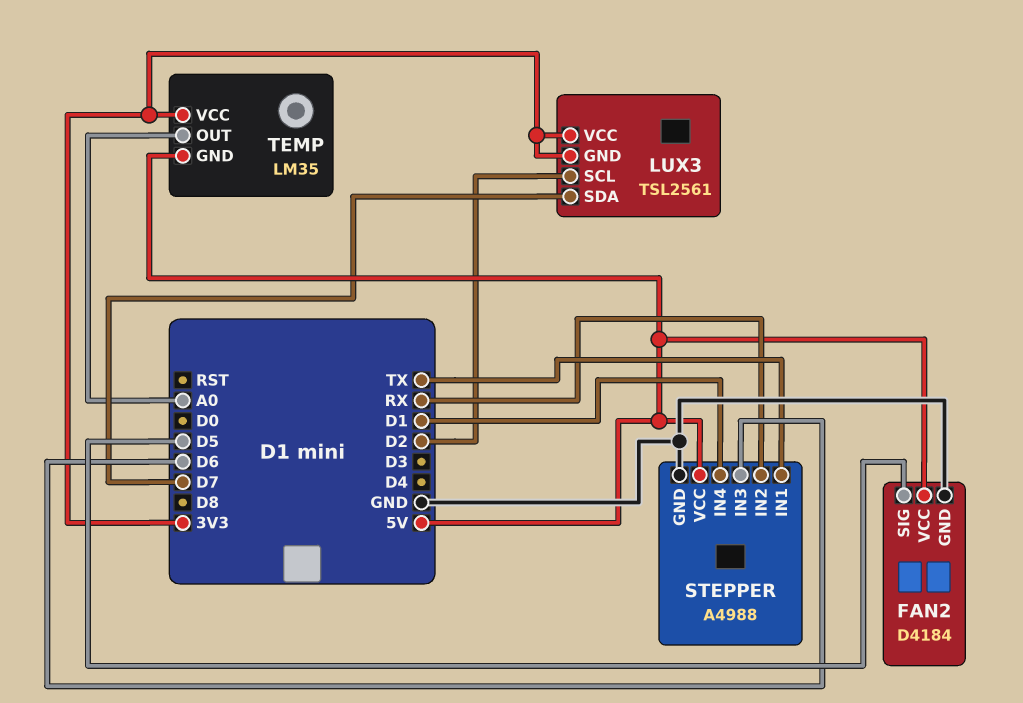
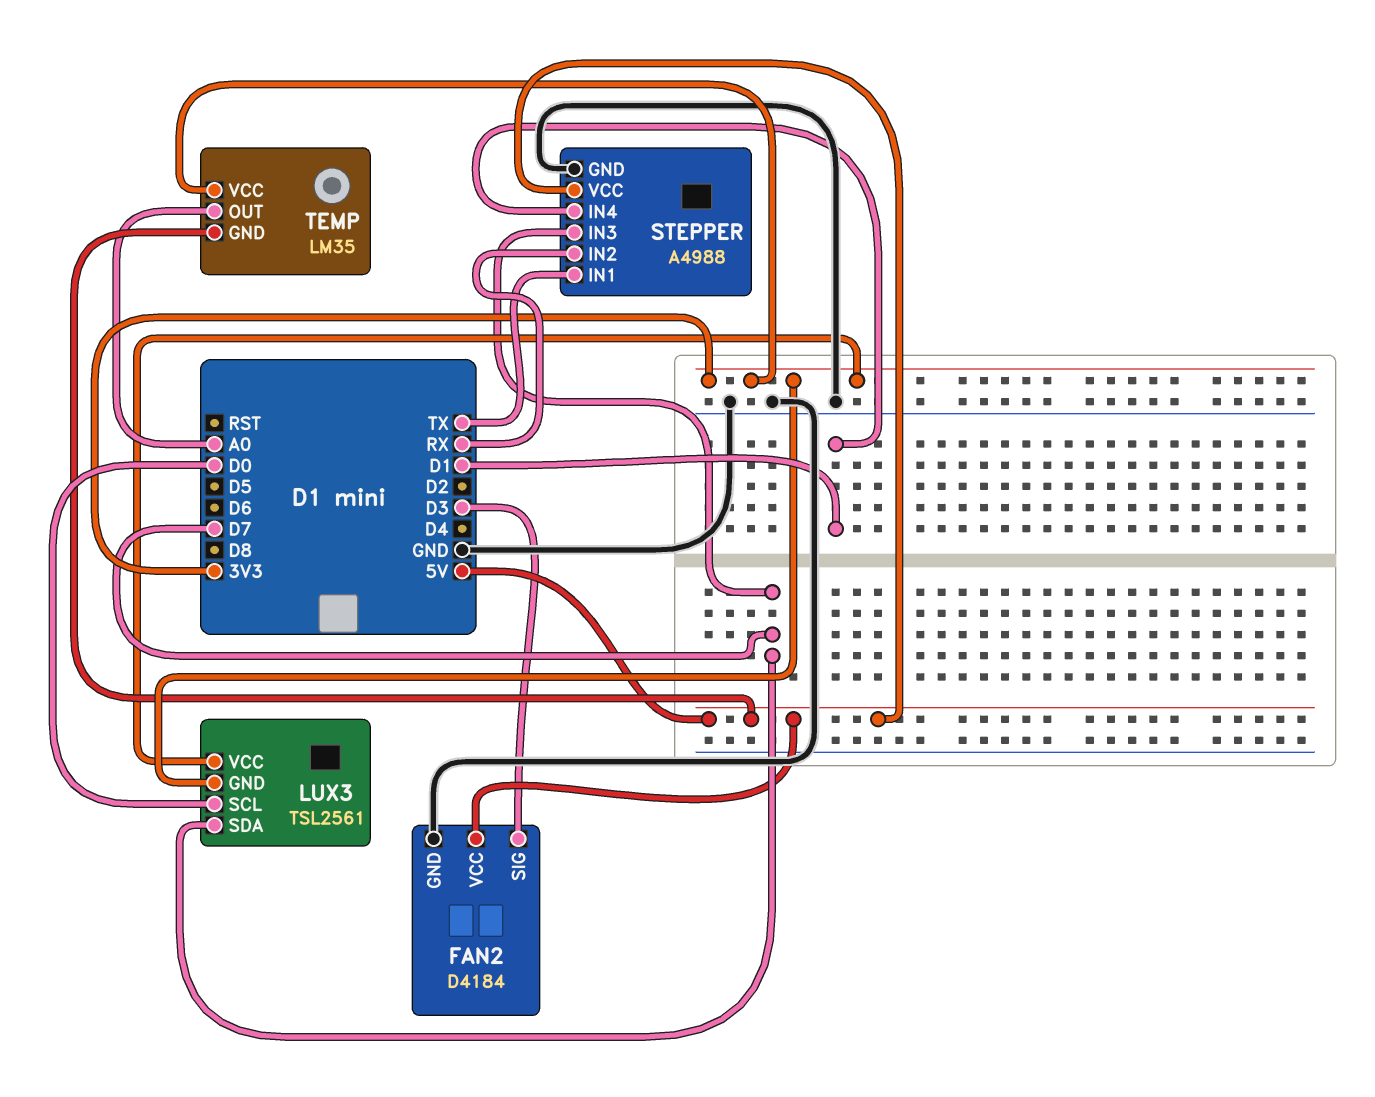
FAN2 pin SIG: D5 -> D3
LUX3 pin SCL: D2 -> D0
STEPPER pin IN3: D6 -> D7

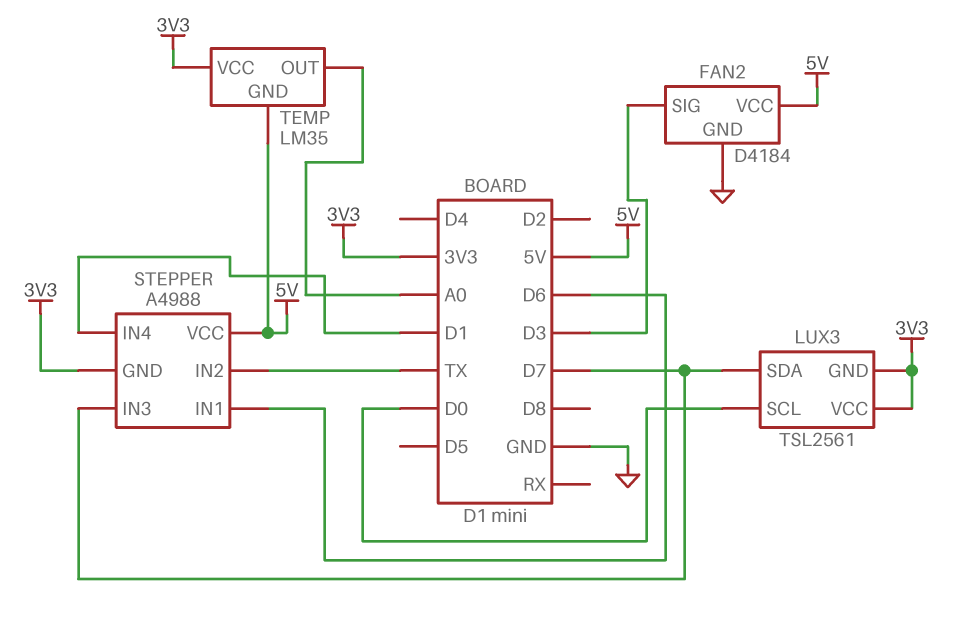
STEPPER pin GND: GND -> 3V3
STEPPER pin IN1: TX -> D6
STEPPER pin IN2: RX -> TX

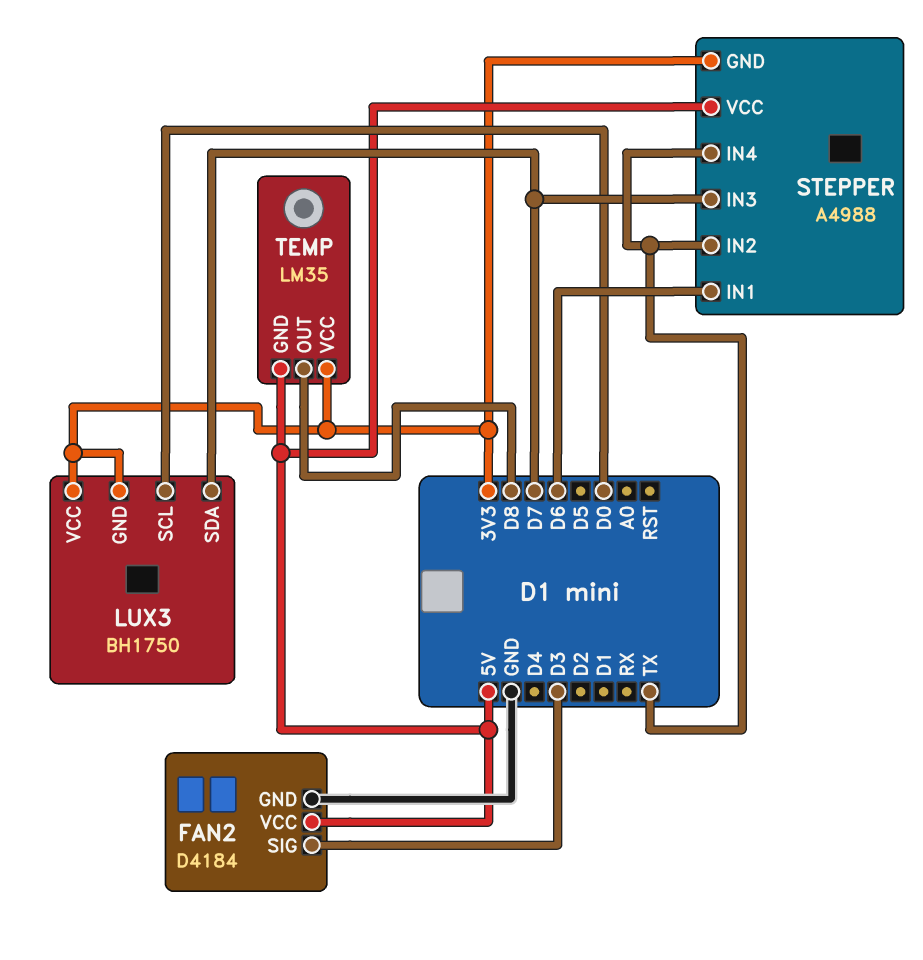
LUX3: TSL2561 -> BH1750
STEPPER pin IN4: D1 -> TX
TEMP pin OUT: A0 -> D8

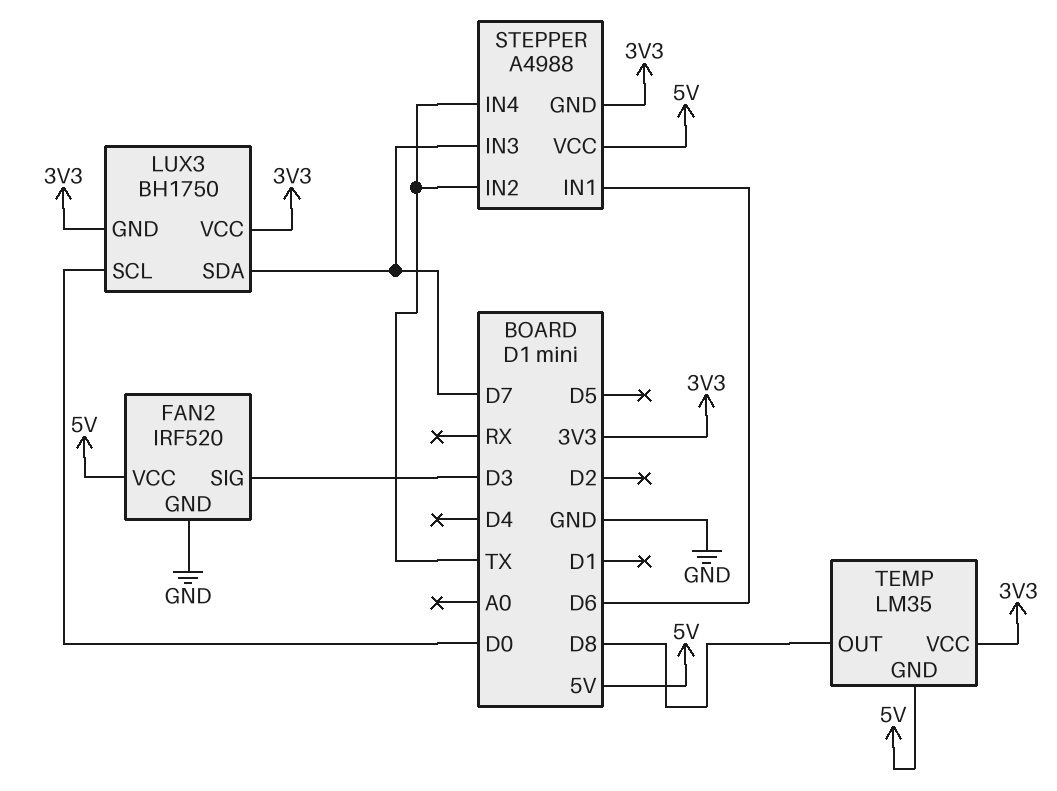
FAN2: D4184 -> IRF520

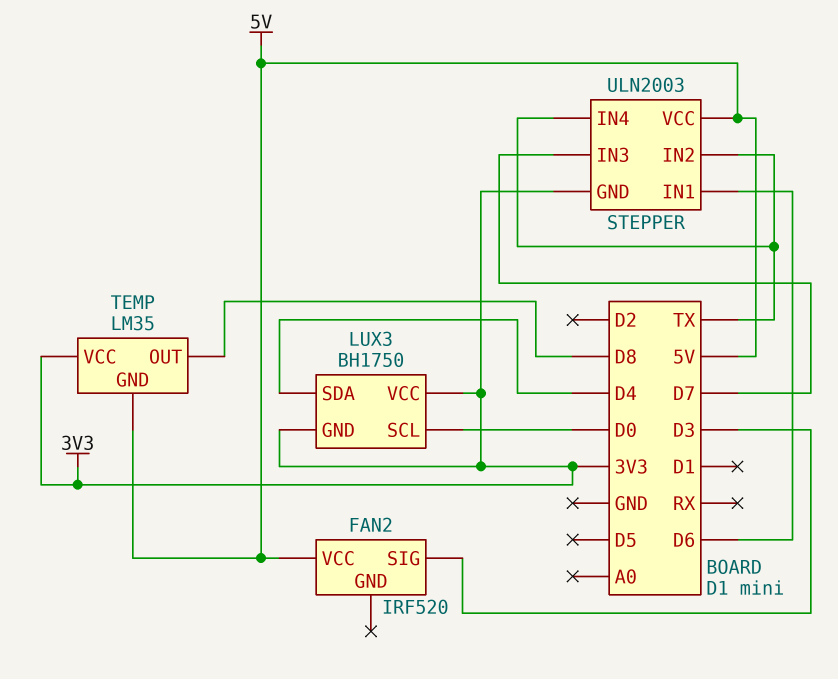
FAN2 pin GND: GND -> none
LUX3 pin SDA: D7 -> D4
STEPPER: A4988 -> ULN2003

